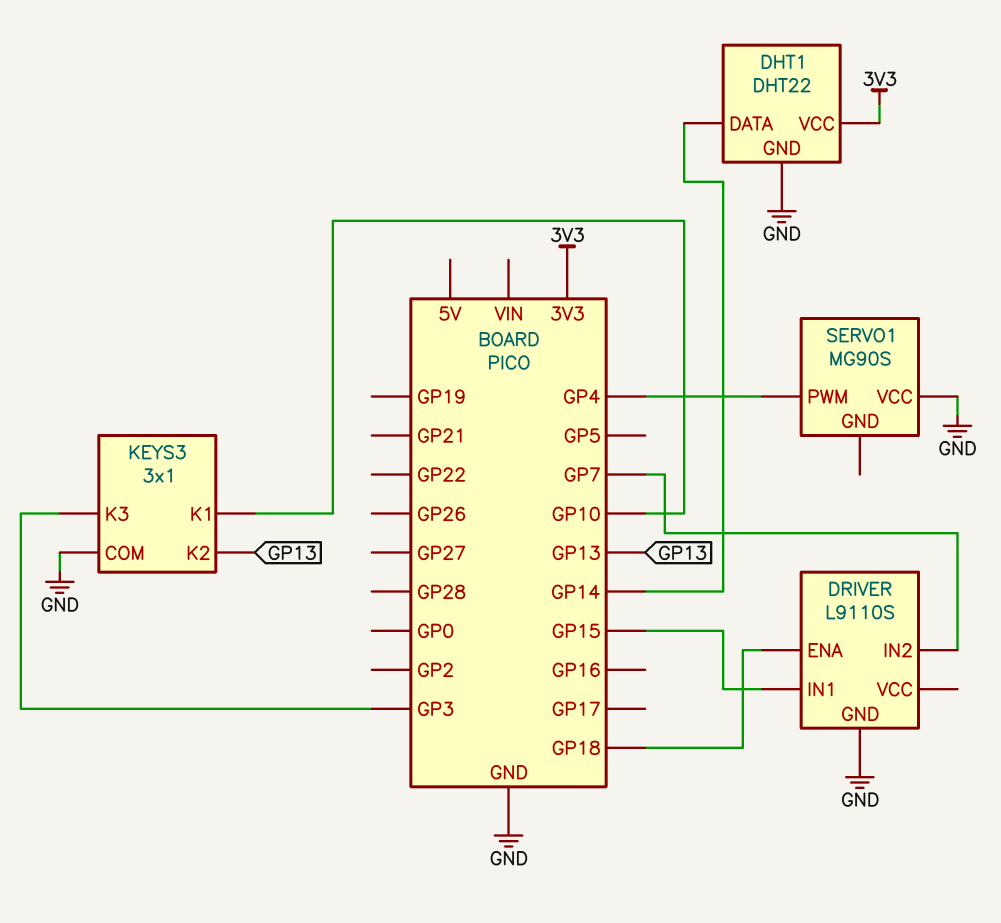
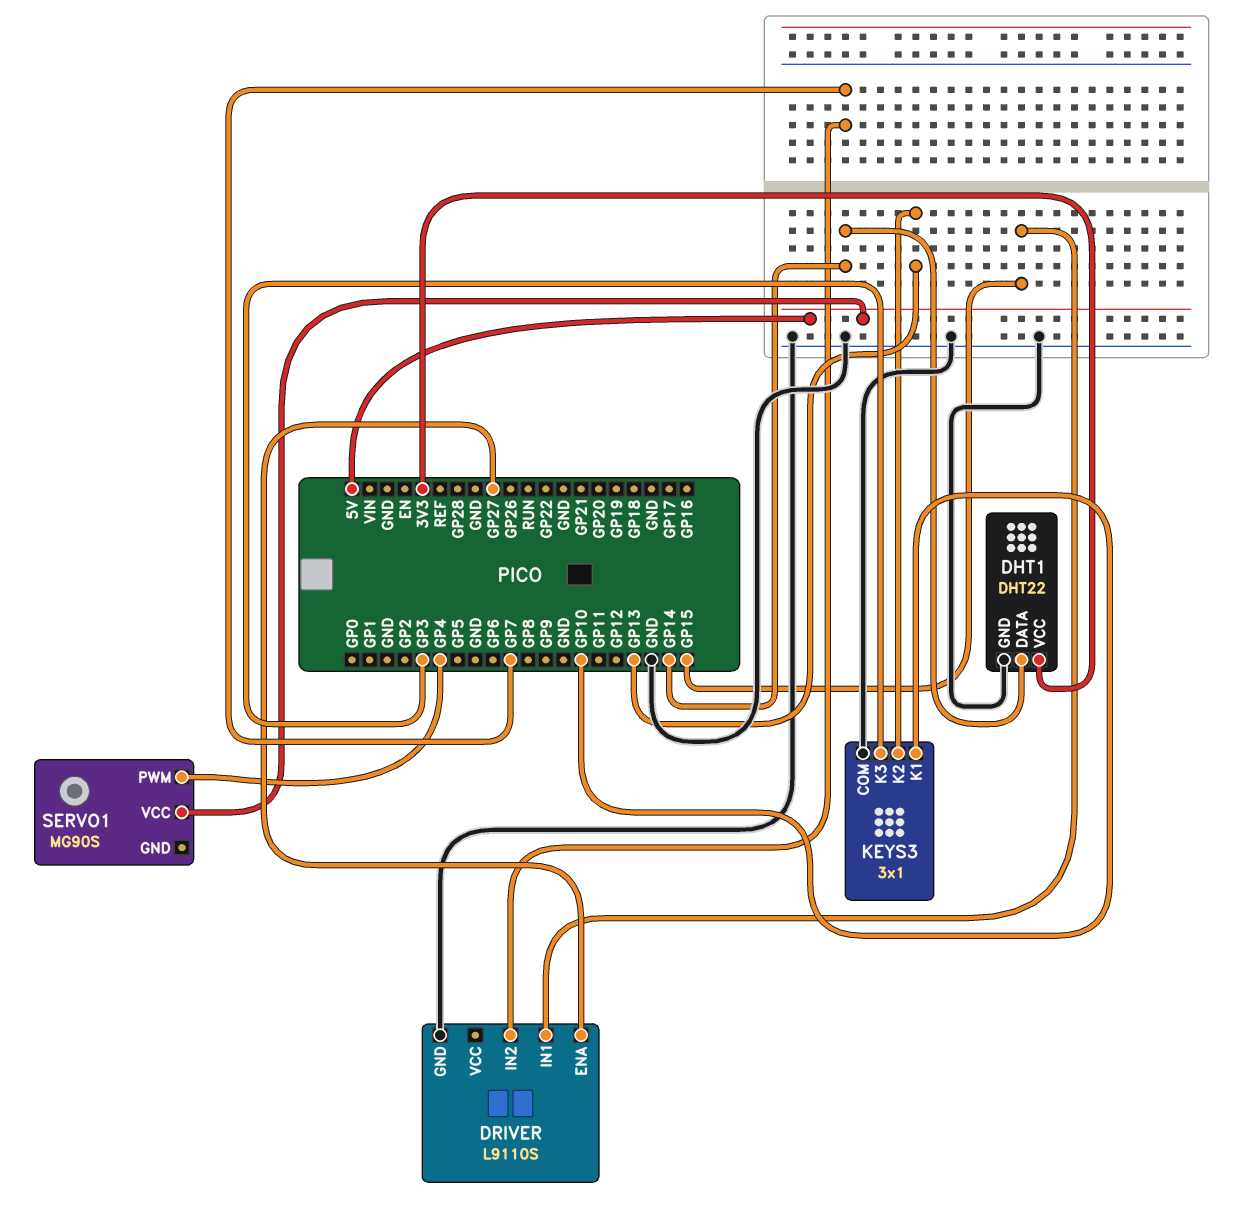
DRIVER pin ENA: GP18 -> GP27
SERVO1 pin VCC: GND -> 5V

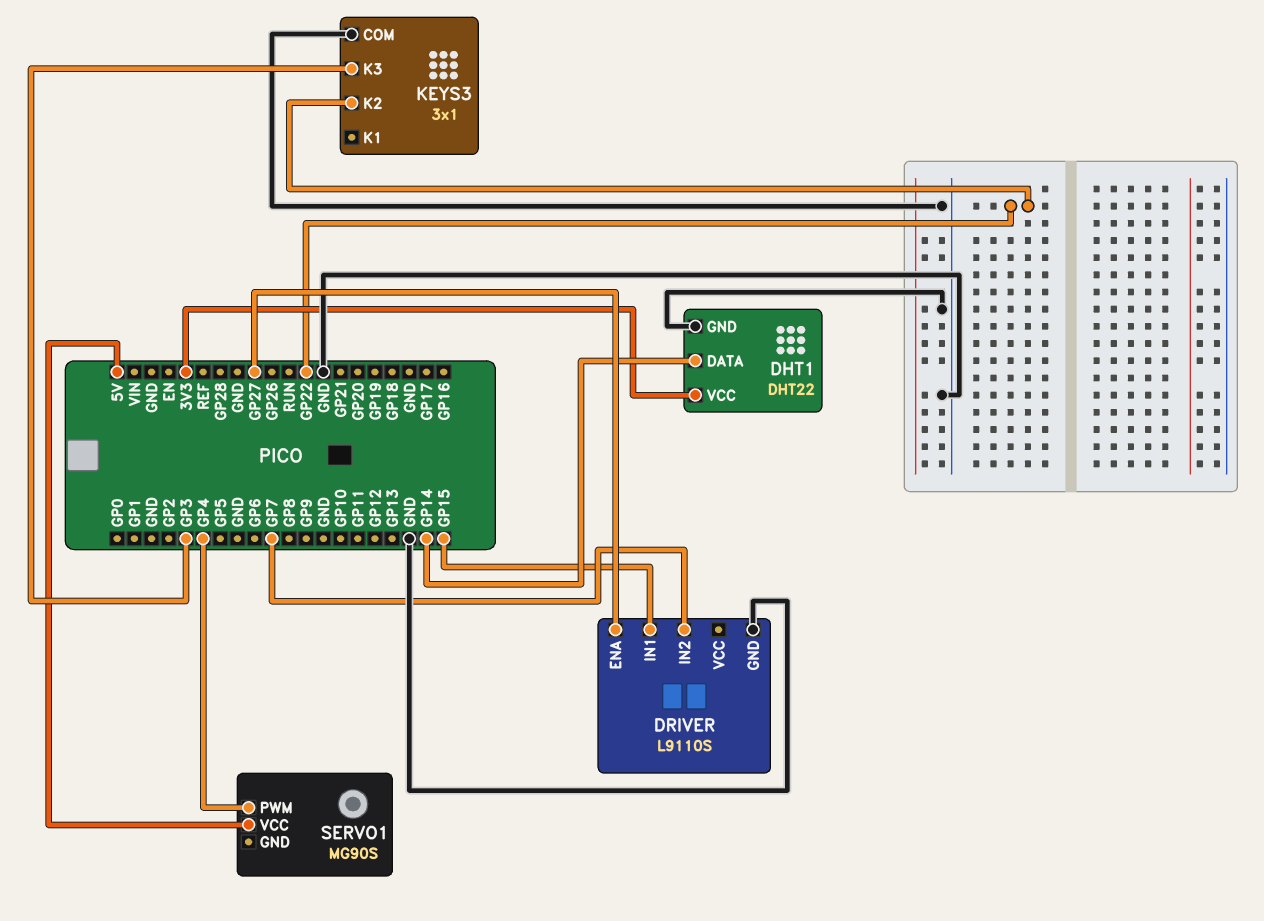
KEYS3 pin K1: GP10 -> none
KEYS3 pin K2: GP13 -> GP22

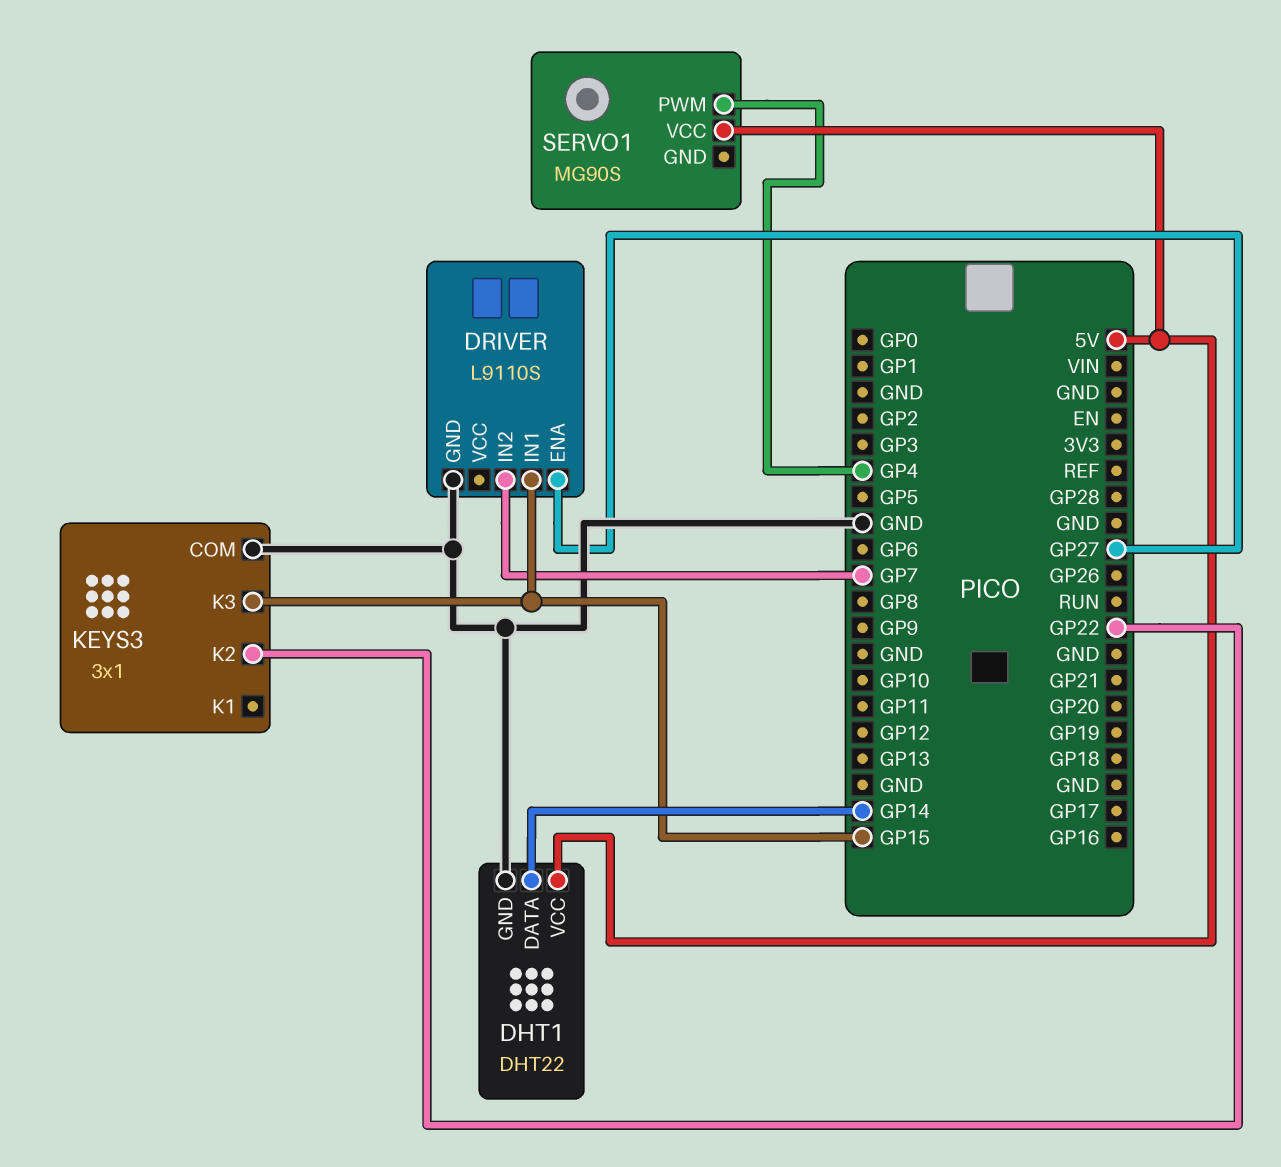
DHT1 pin VCC: 3V3 -> 5V
KEYS3 pin K3: GP3 -> GP15

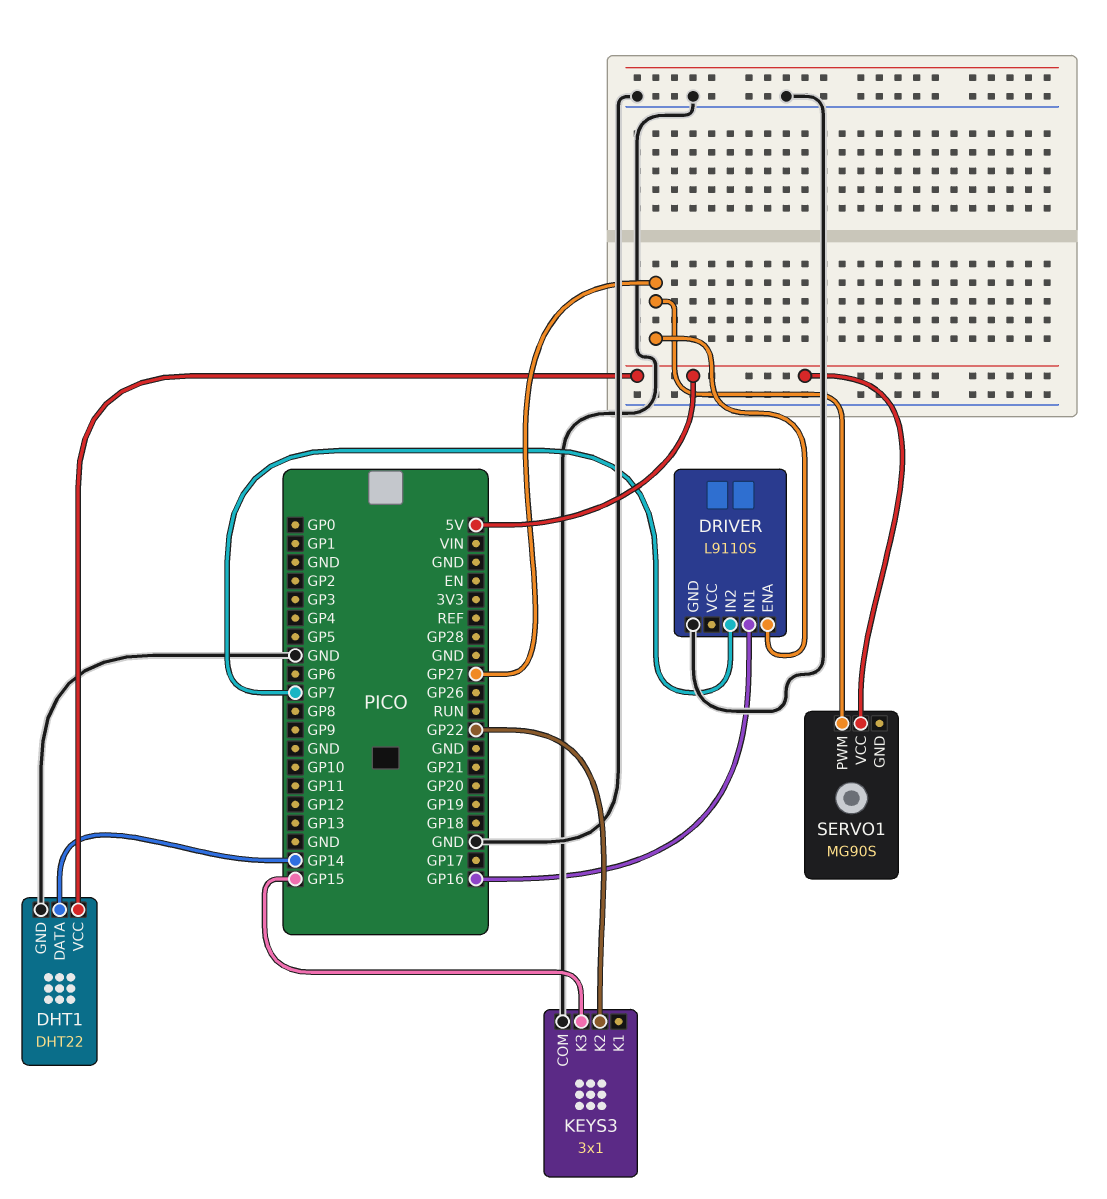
DRIVER pin IN1: GP15 -> GP16
SERVO1 pin PWM: GP4 -> GP27

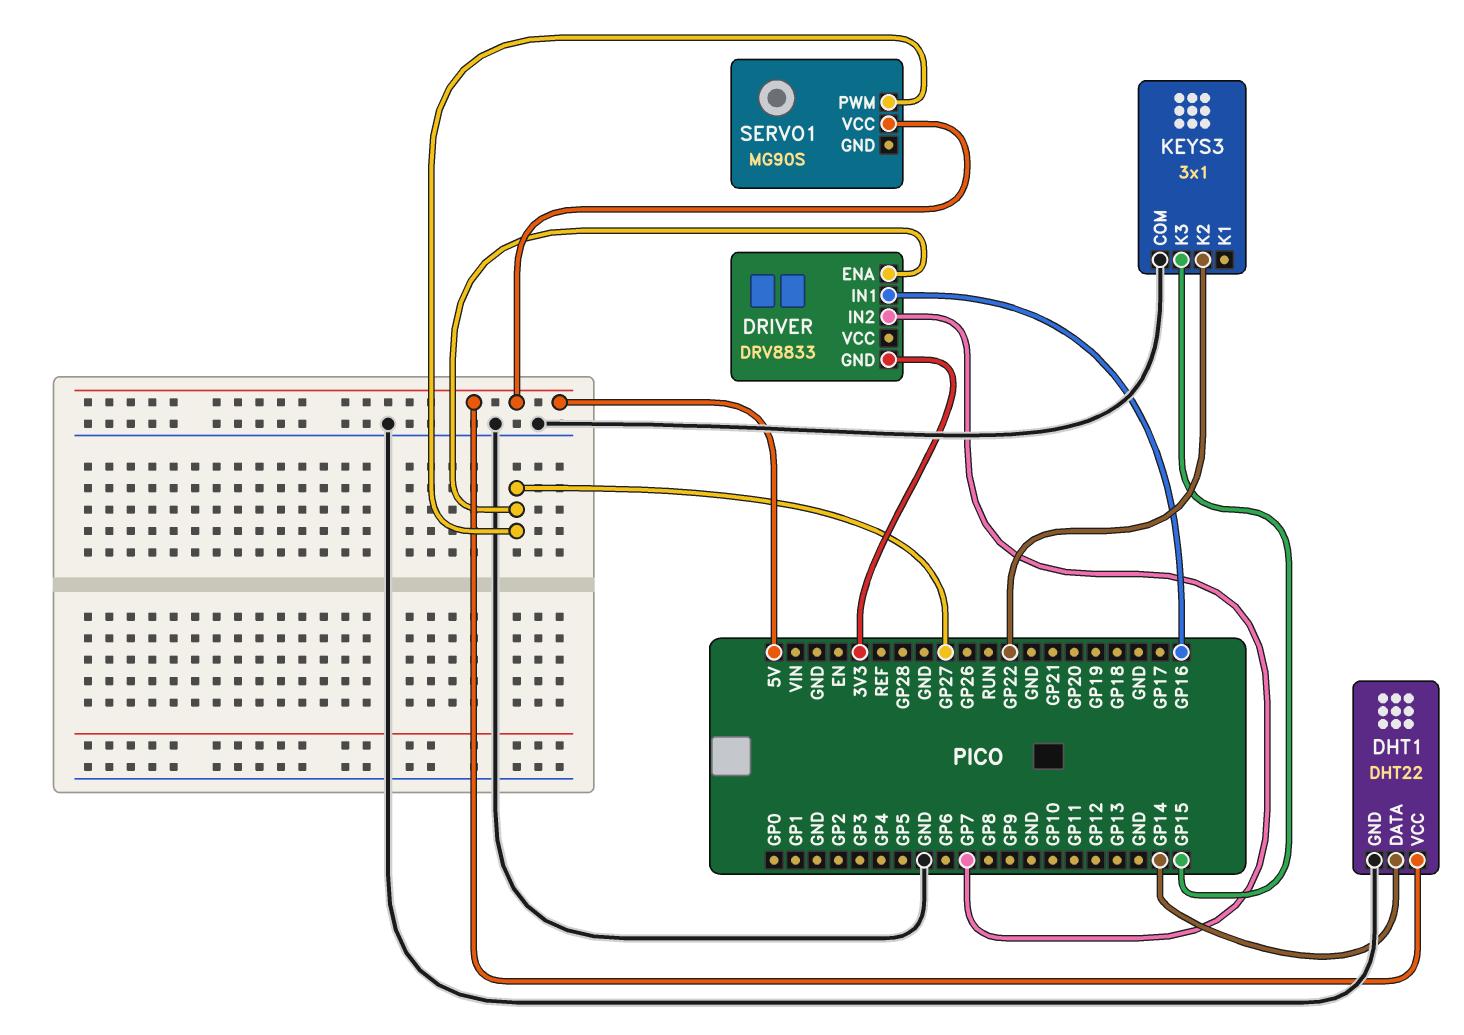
DRIVER: L9110S -> DRV8833
DRIVER pin GND: GND -> 3V3

